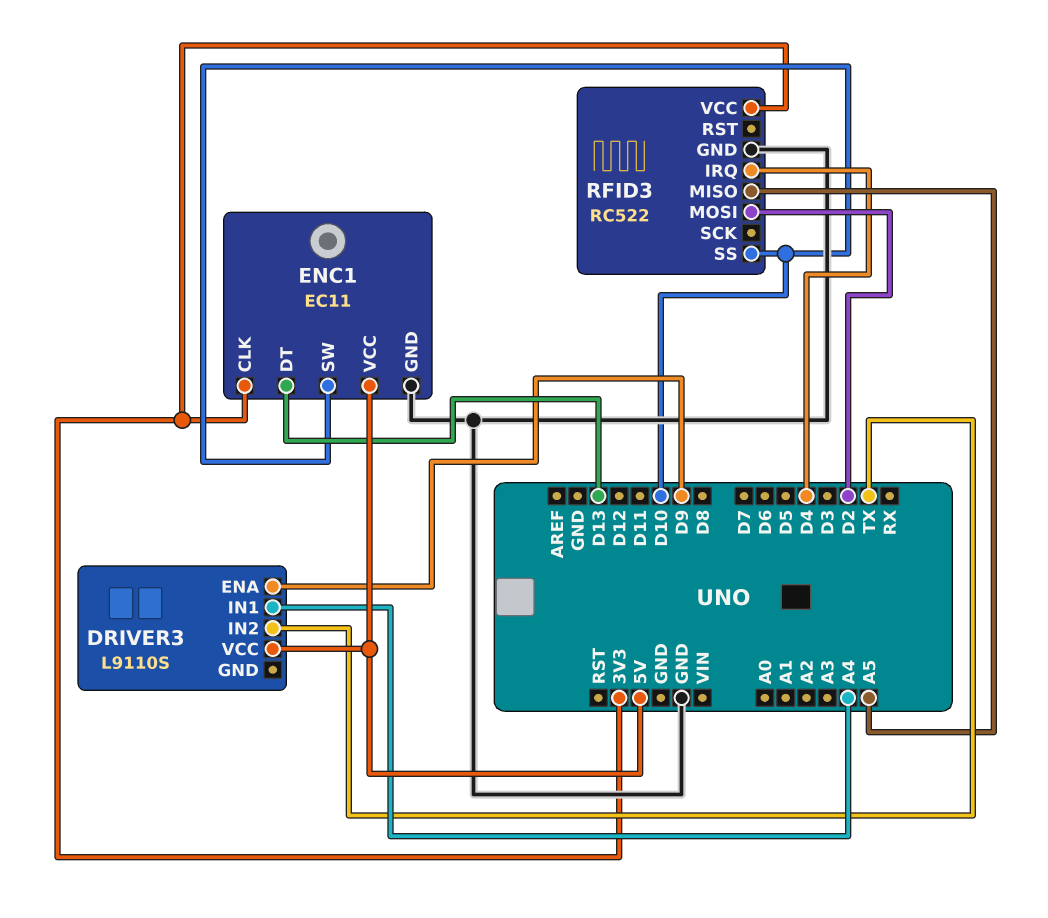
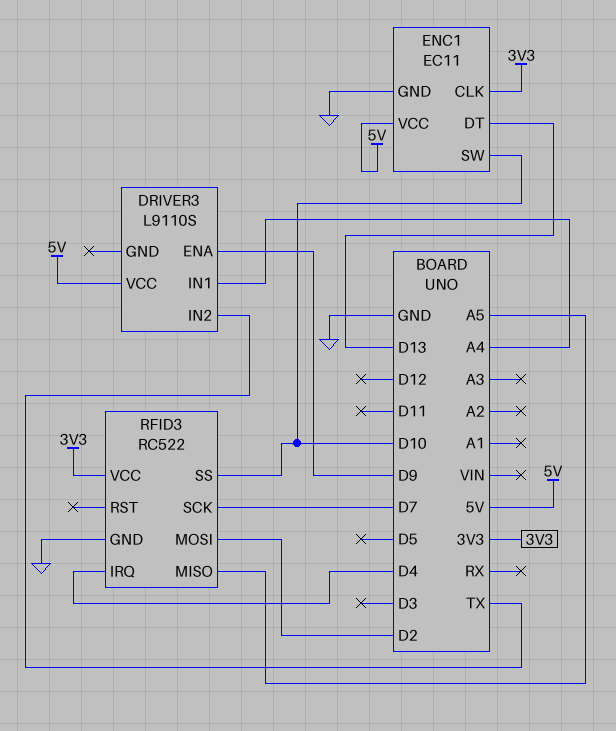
RFID3 pin SCK: none -> D7

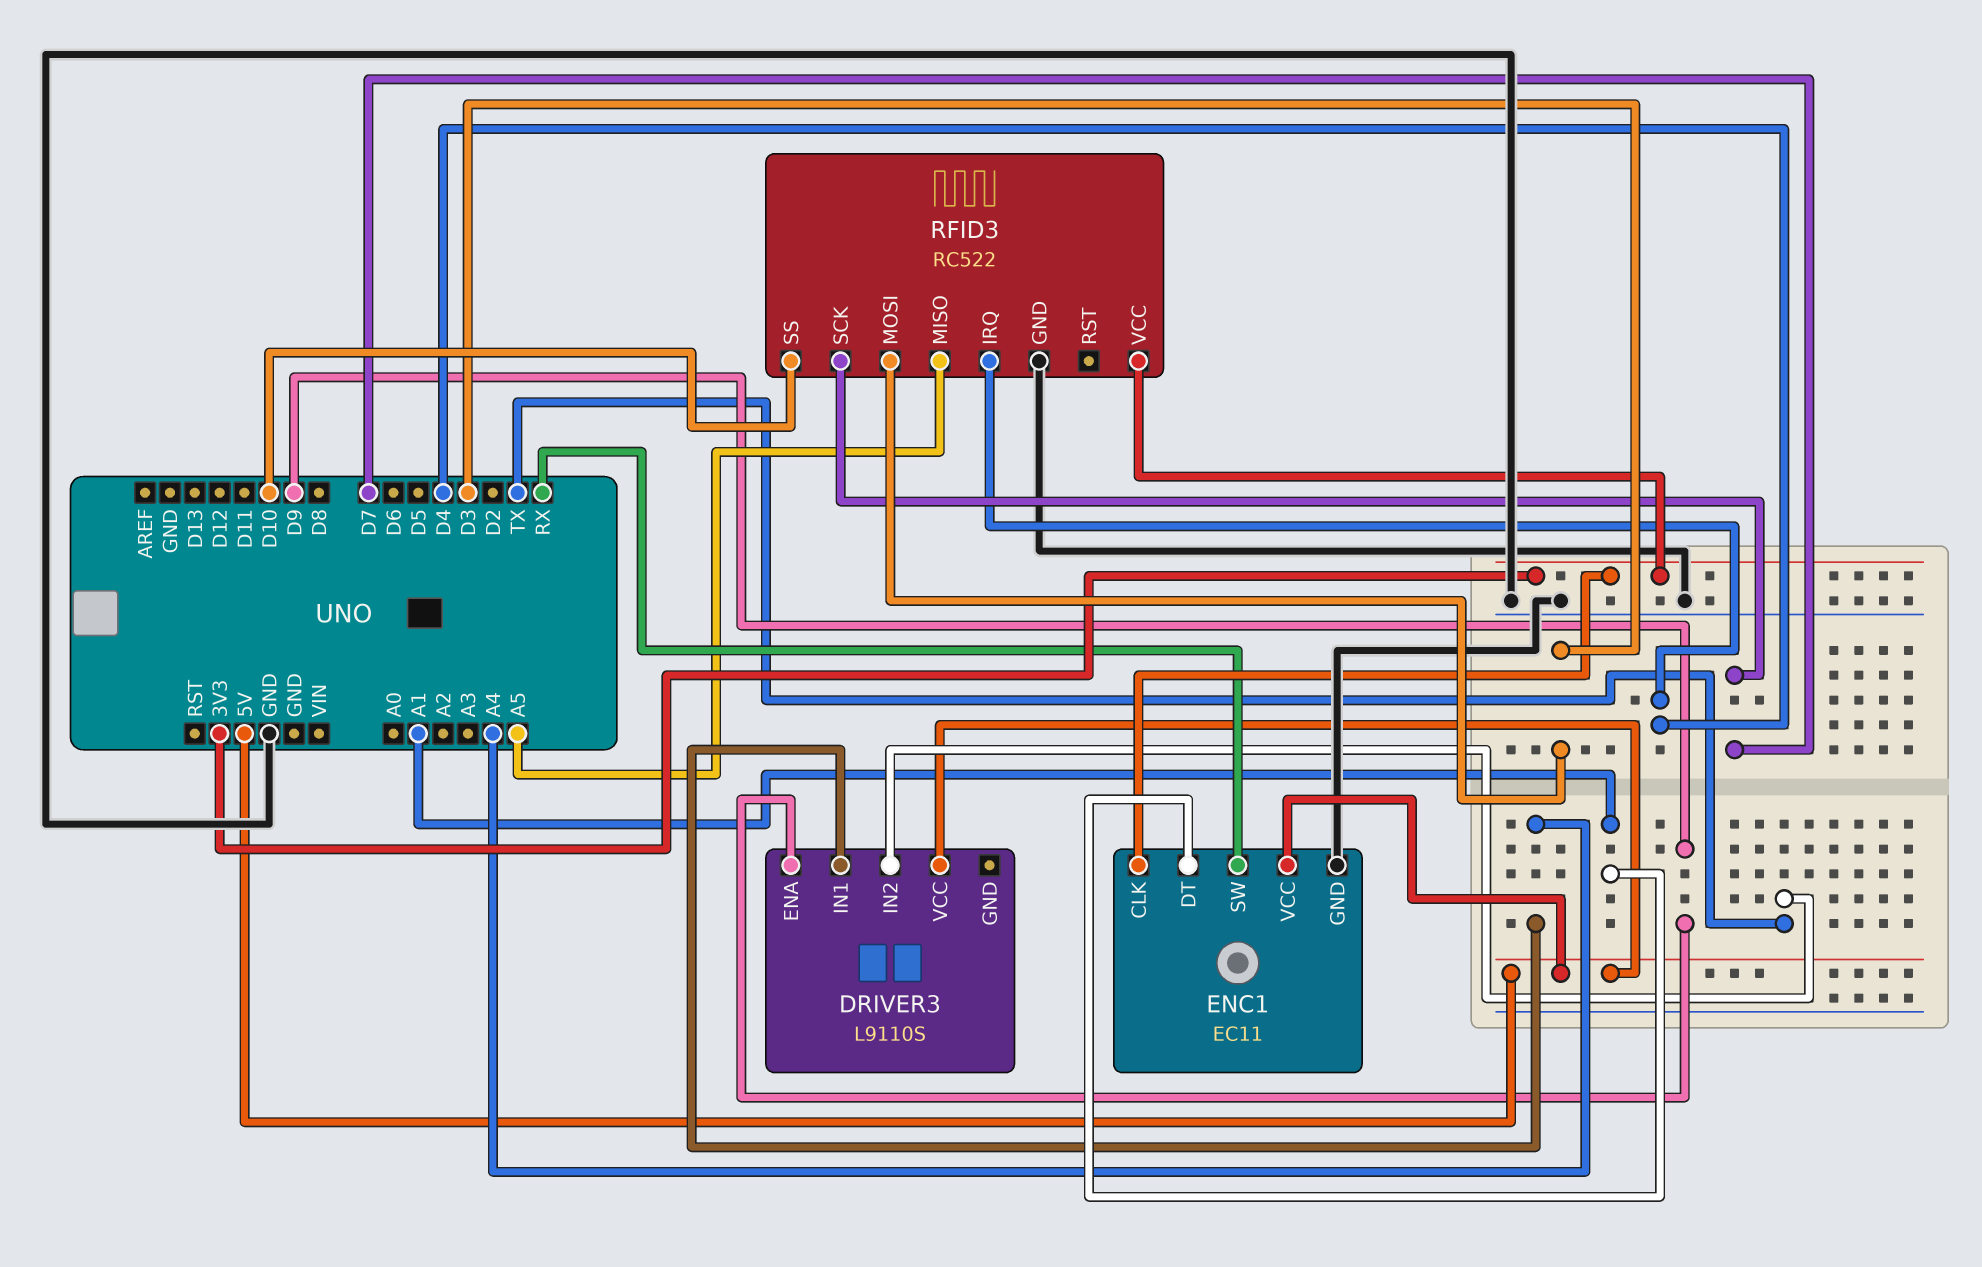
ENC1 pin DT: D13 -> A1
ENC1 pin SW: D10 -> RX
RFID3 pin MOSI: D2 -> D3

